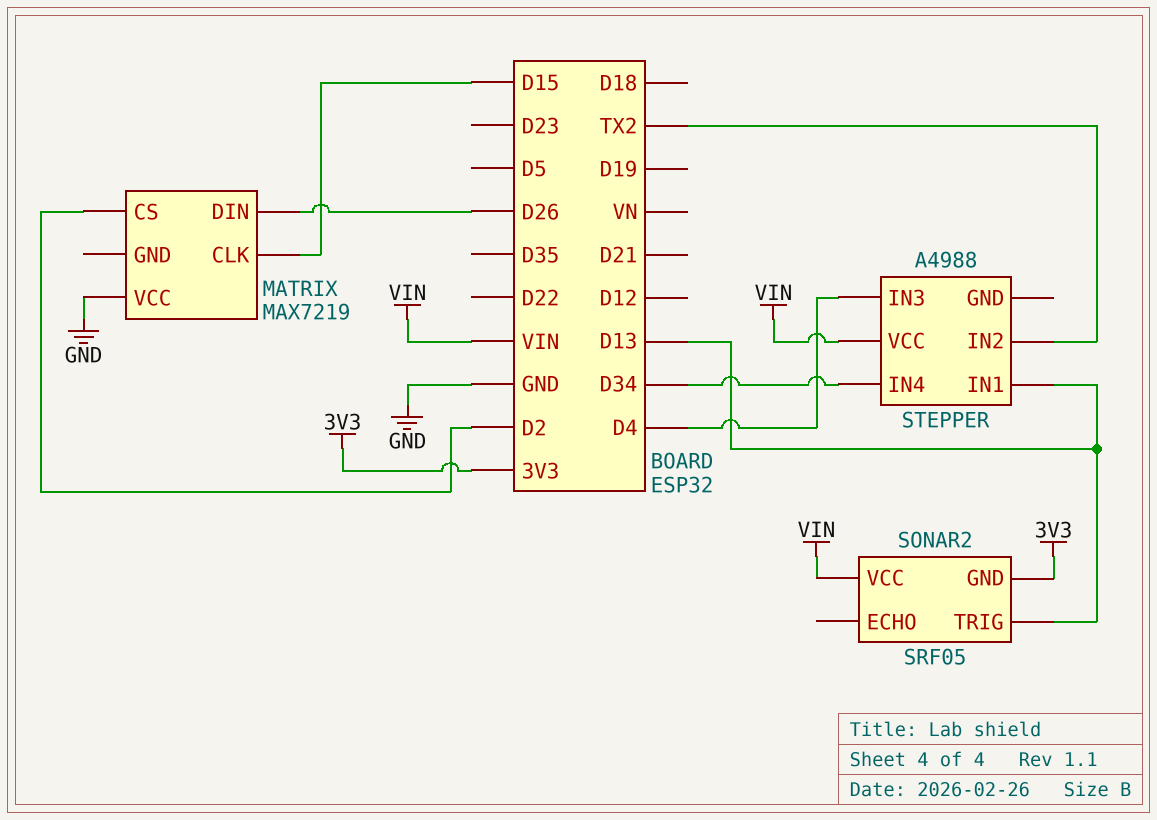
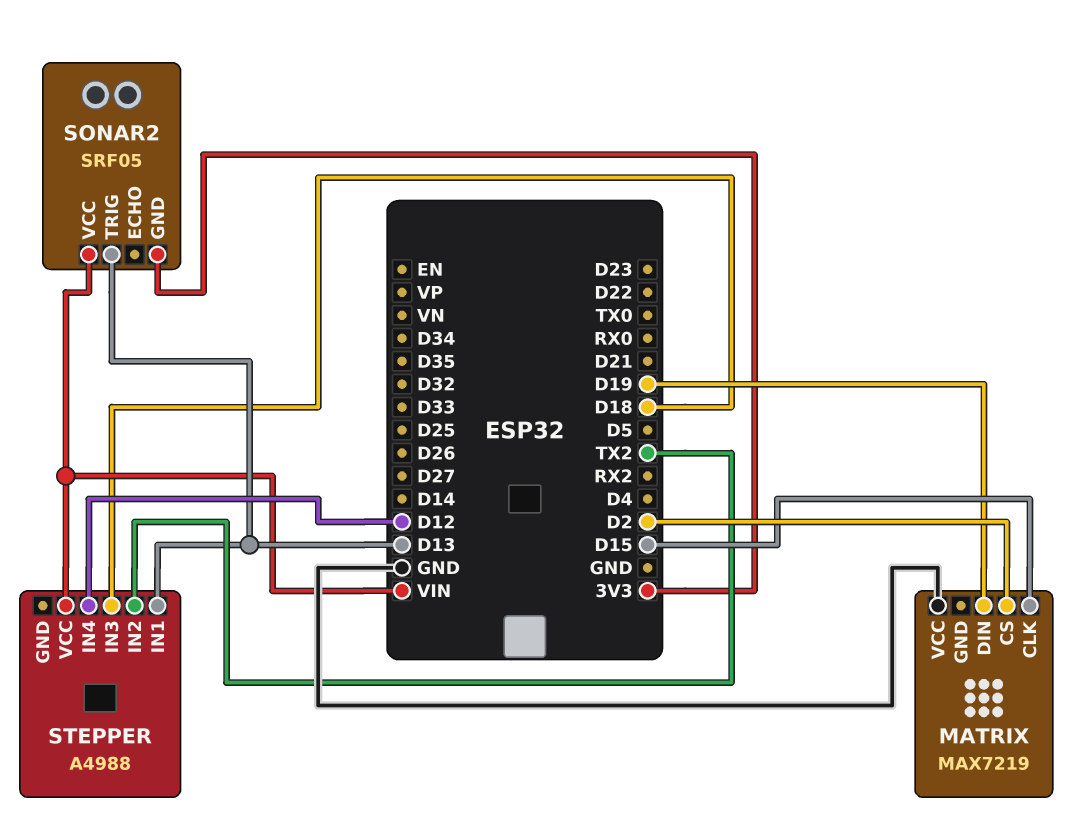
MATRIX pin DIN: D26 -> D19
STEPPER pin IN3: D4 -> D18
STEPPER pin IN4: D34 -> D12

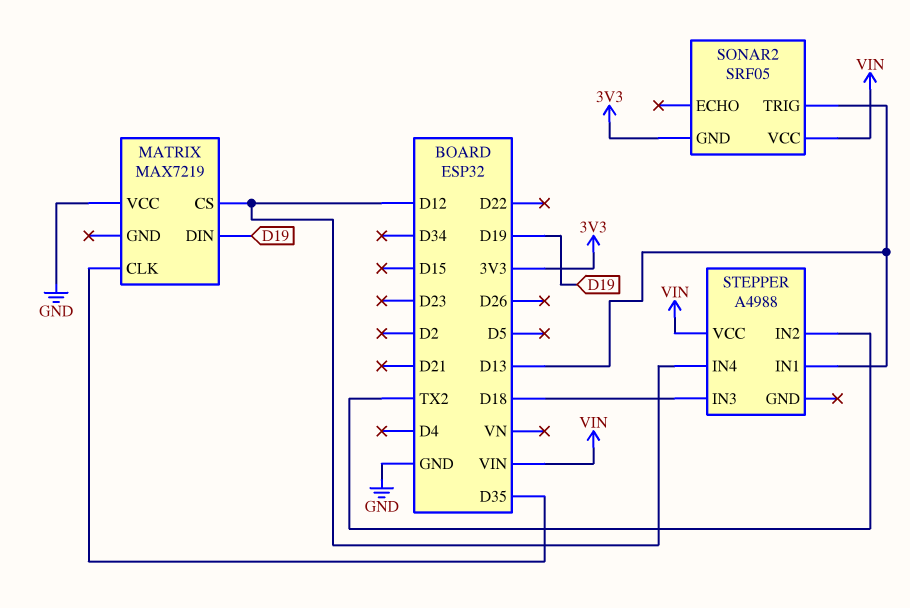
MATRIX pin CLK: D15 -> D35
MATRIX pin CS: D2 -> D12

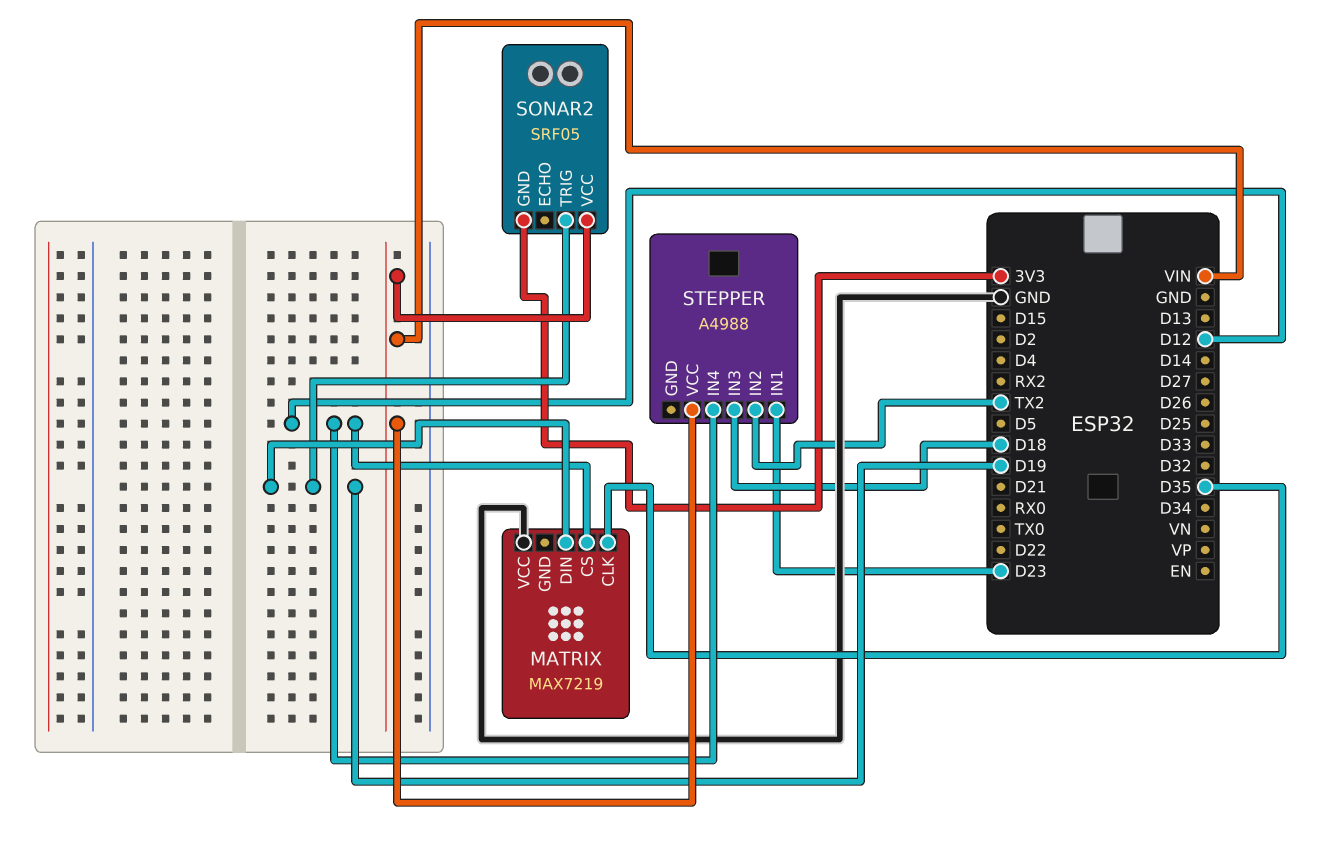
SONAR2 pin TRIG: D13 -> D19
STEPPER pin IN1: D13 -> D23

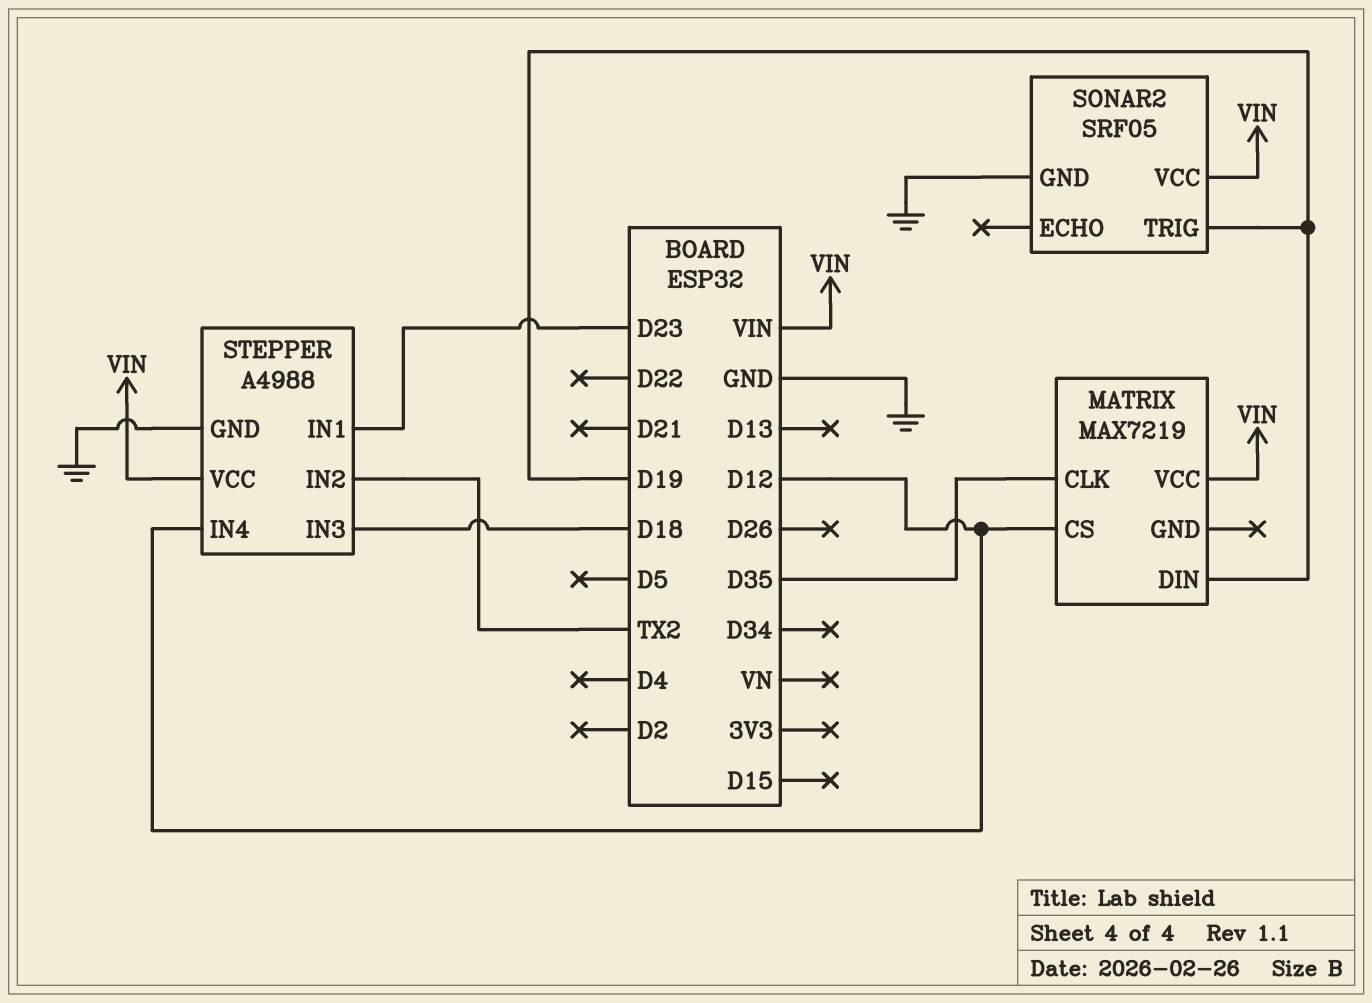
MATRIX pin VCC: GND -> VIN
SONAR2 pin GND: 3V3 -> GND
STEPPER pin GND: none -> GND

